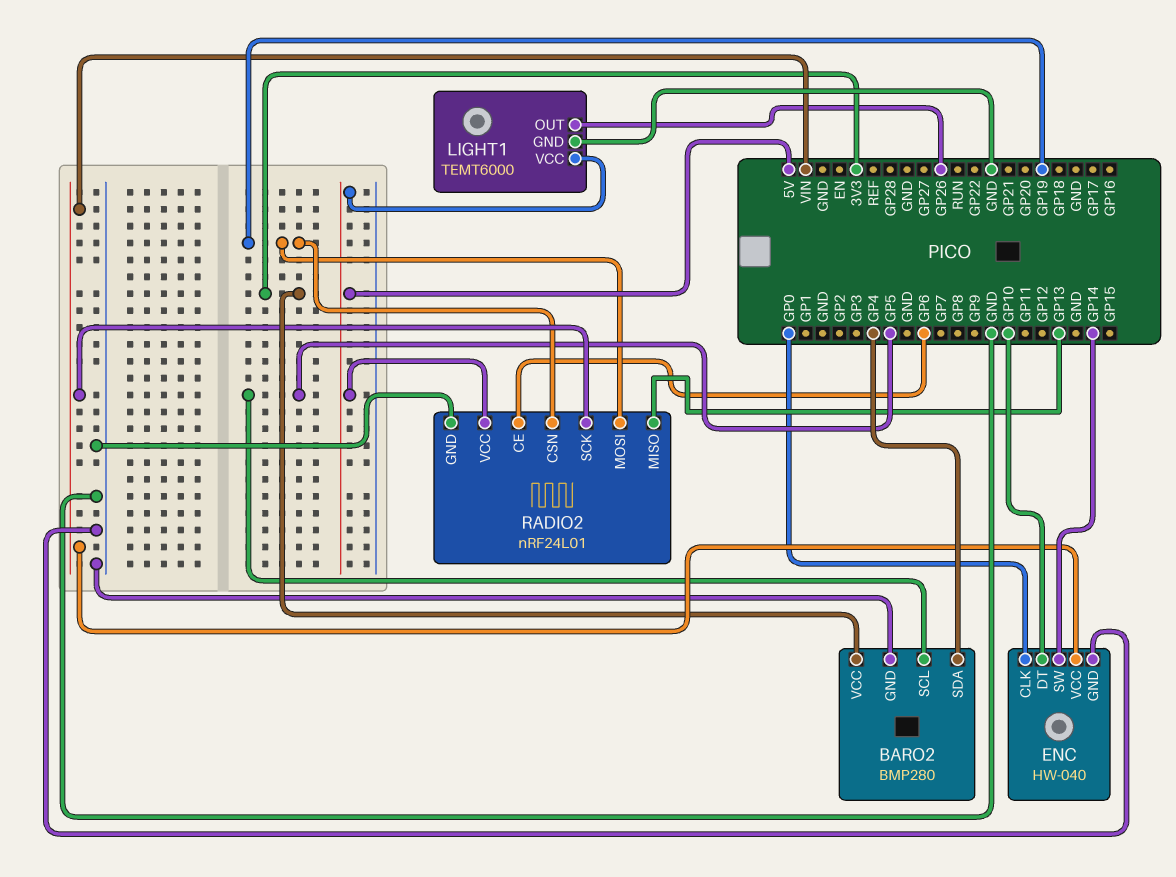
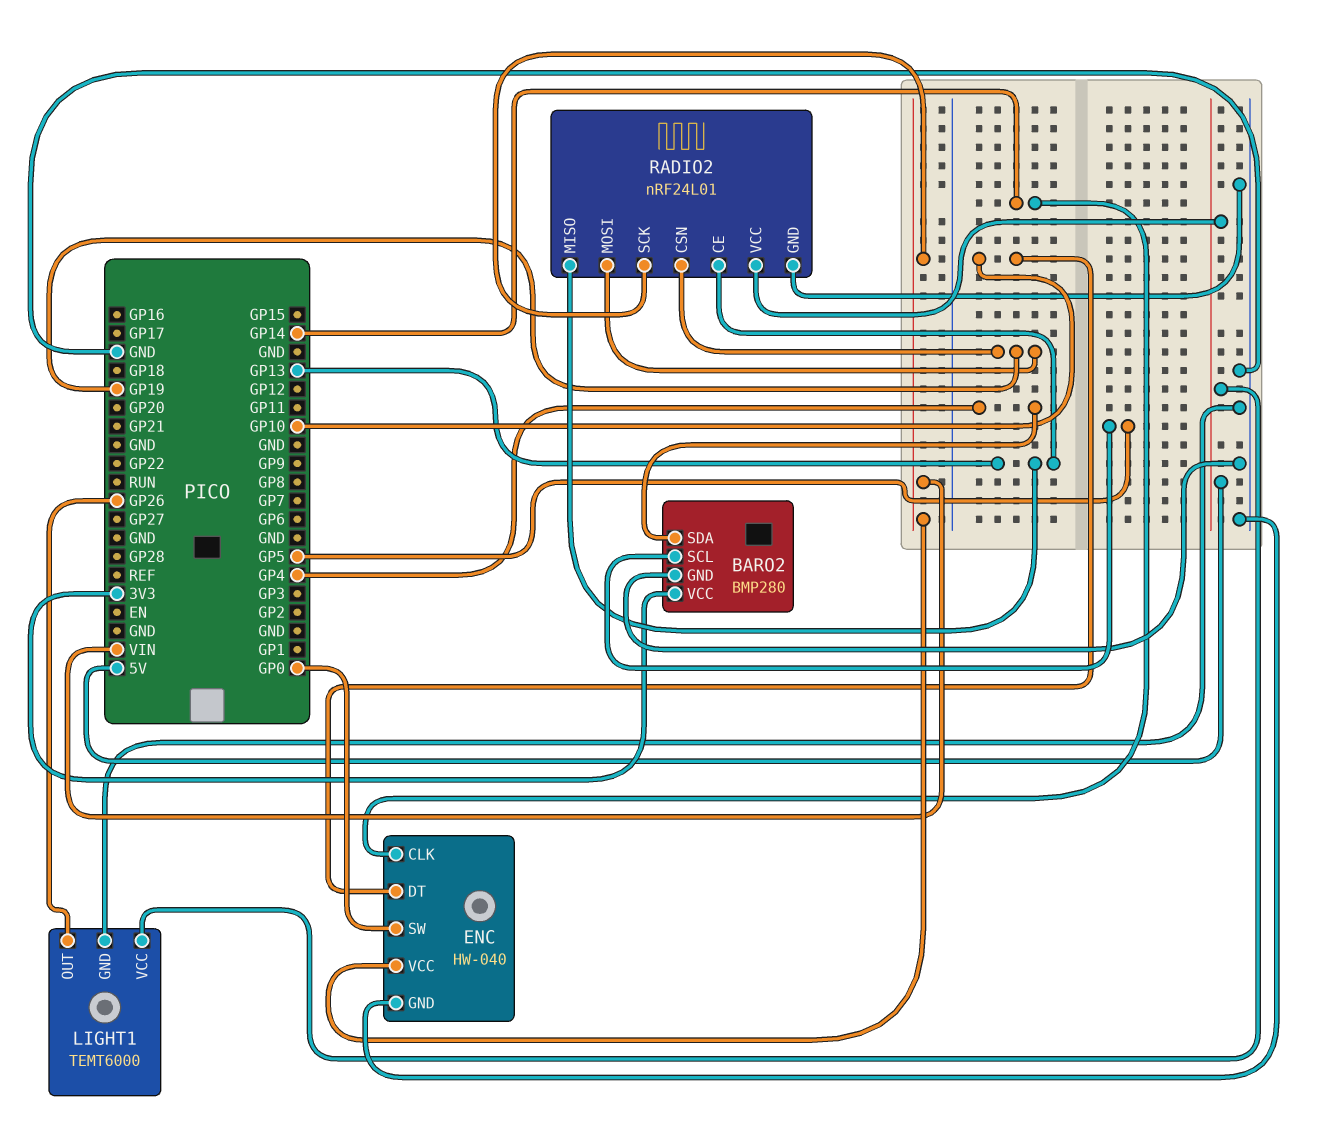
ENC pin CLK: GP0 -> GP14
ENC pin SW: GP14 -> GP0
RADIO2 pin CE: GP6 -> GP13

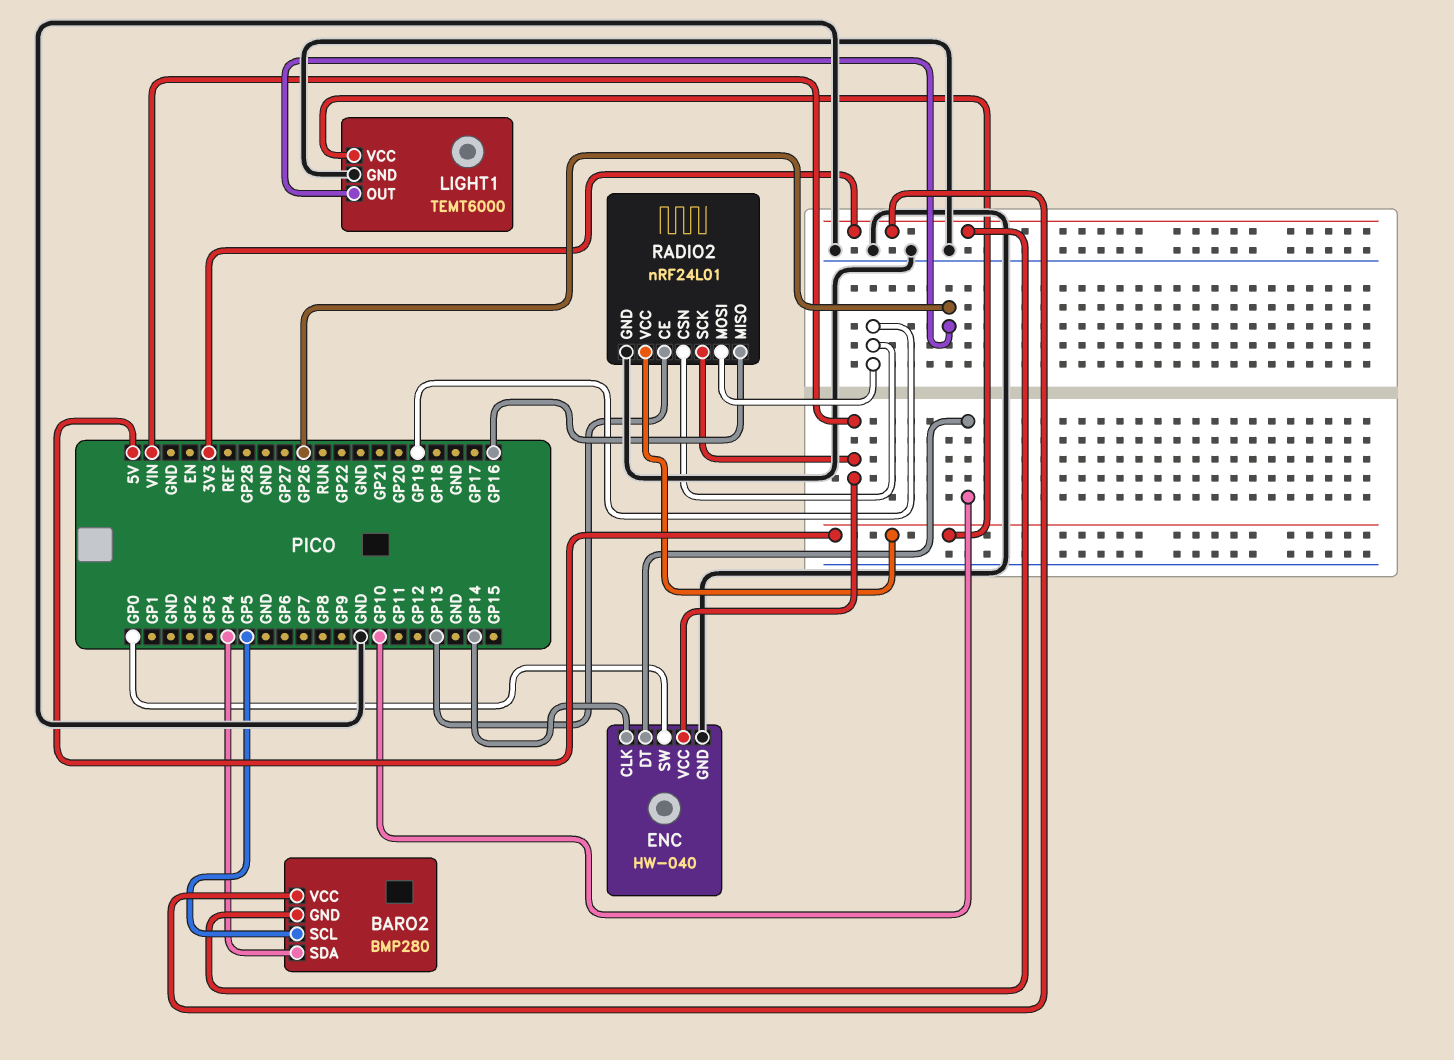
BARO2 pin GND: GND -> 3V3
RADIO2 pin MISO: GP13 -> GP16

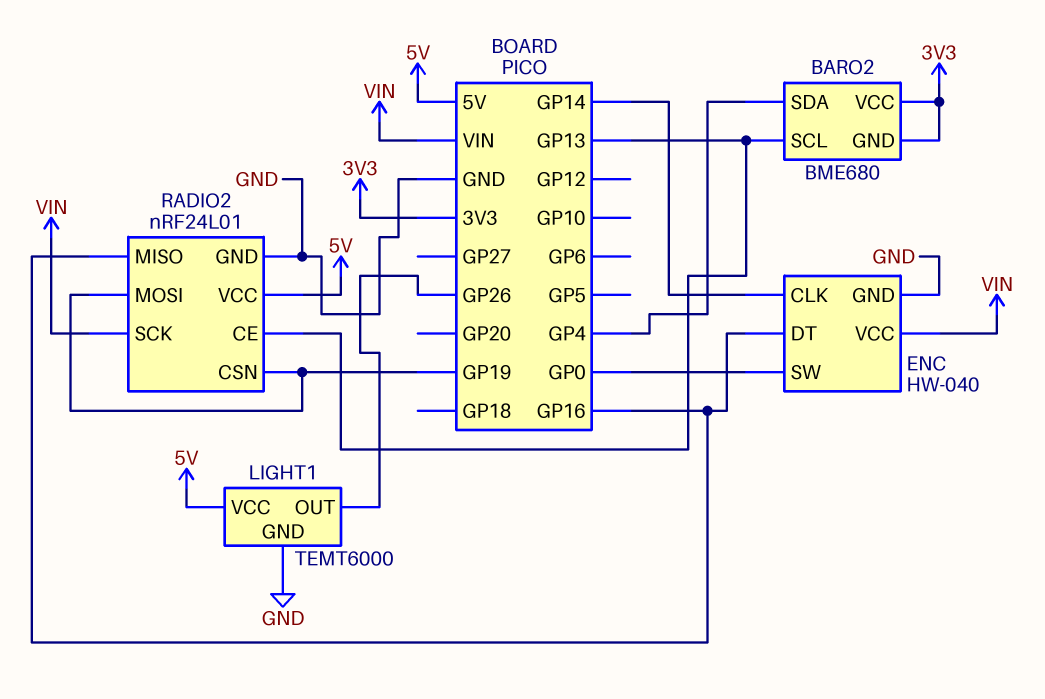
BARO2: BMP280 -> BME680
BARO2 pin SCL: GP5 -> GP13
ENC pin DT: GP10 -> GP16

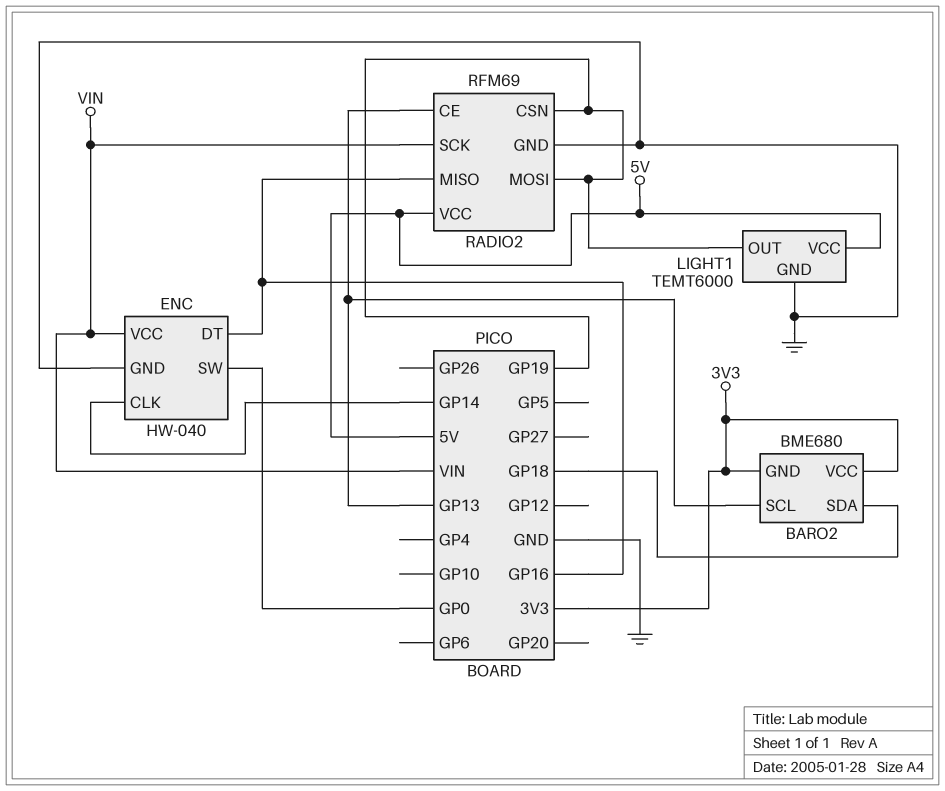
BARO2 pin SDA: GP4 -> GP18
LIGHT1 pin OUT: GP26 -> GP19
RADIO2: nRF24L01 -> RFM69

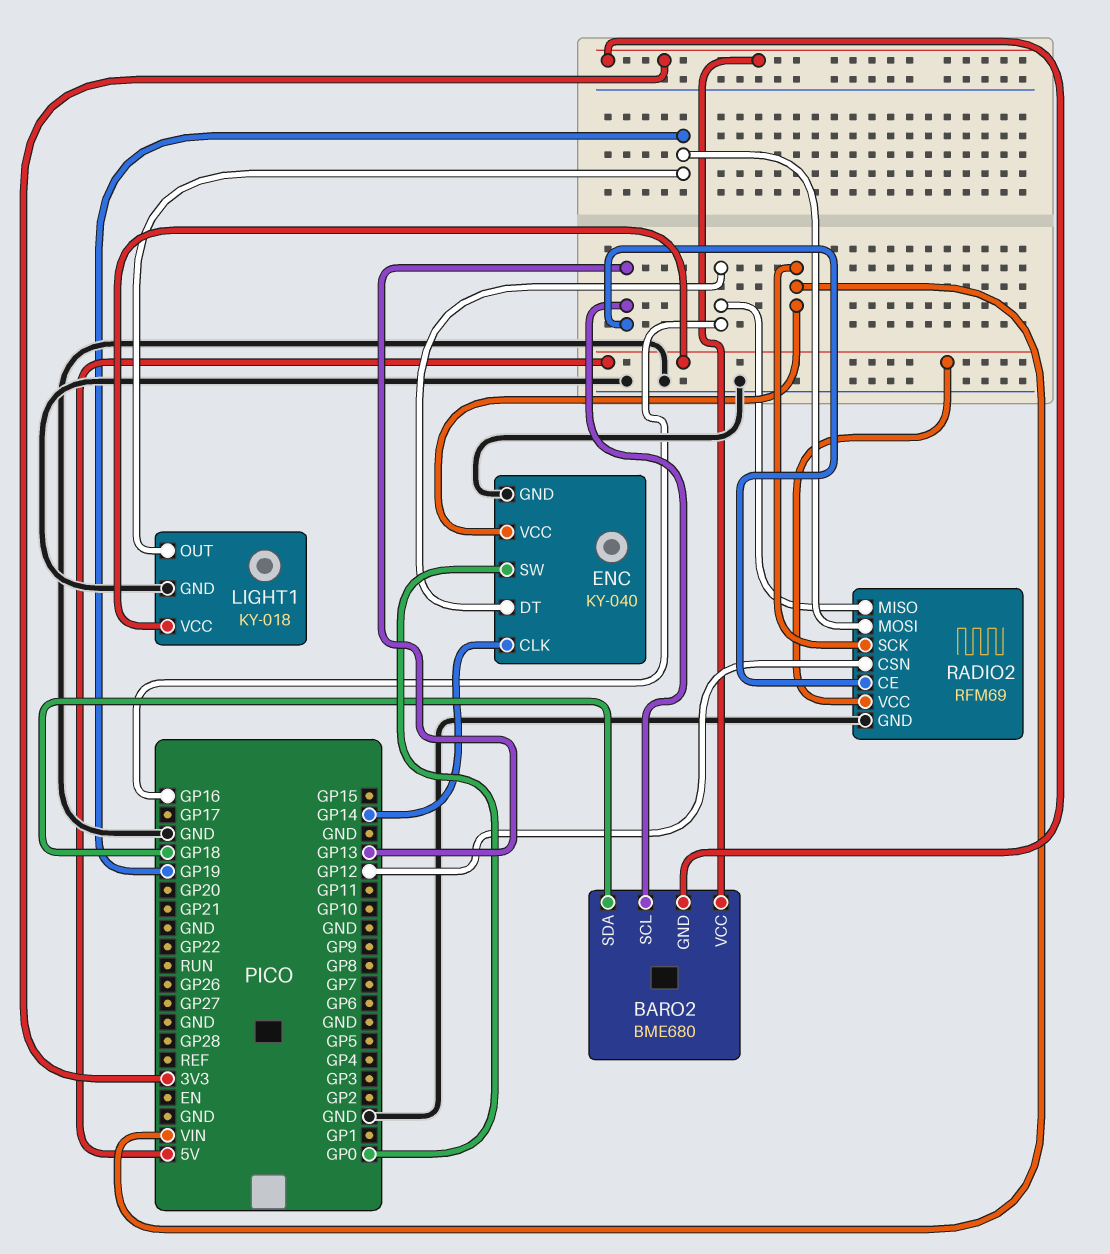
ENC: HW-040 -> KY-040
LIGHT1: TEMT6000 -> KY-018
RADIO2 pin CSN: GP19 -> GP12

